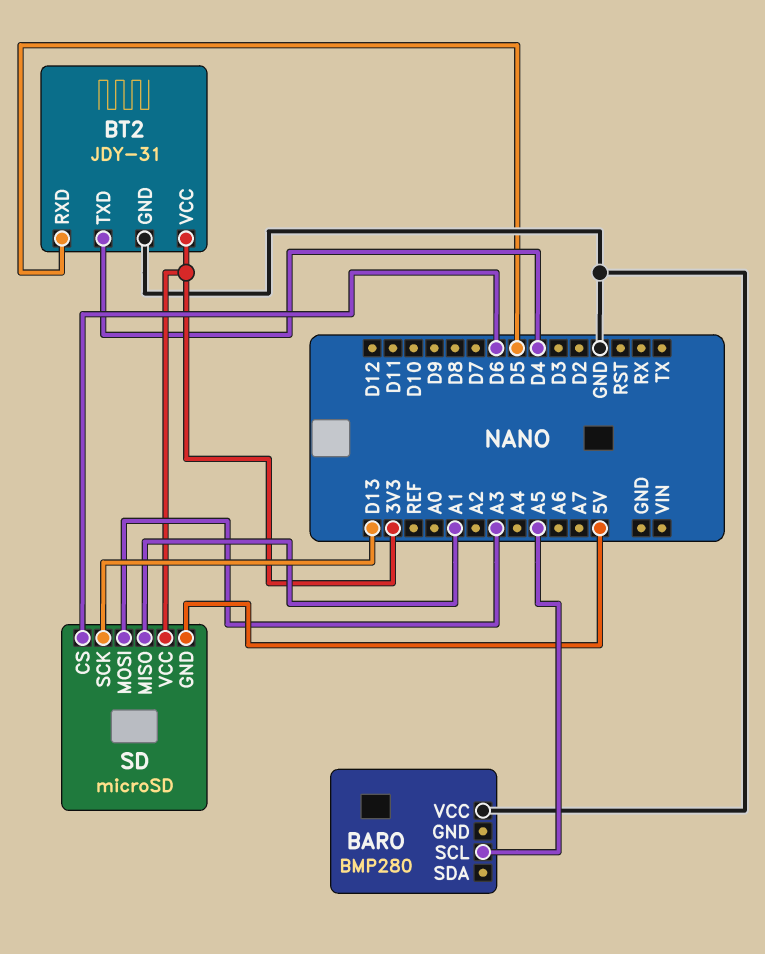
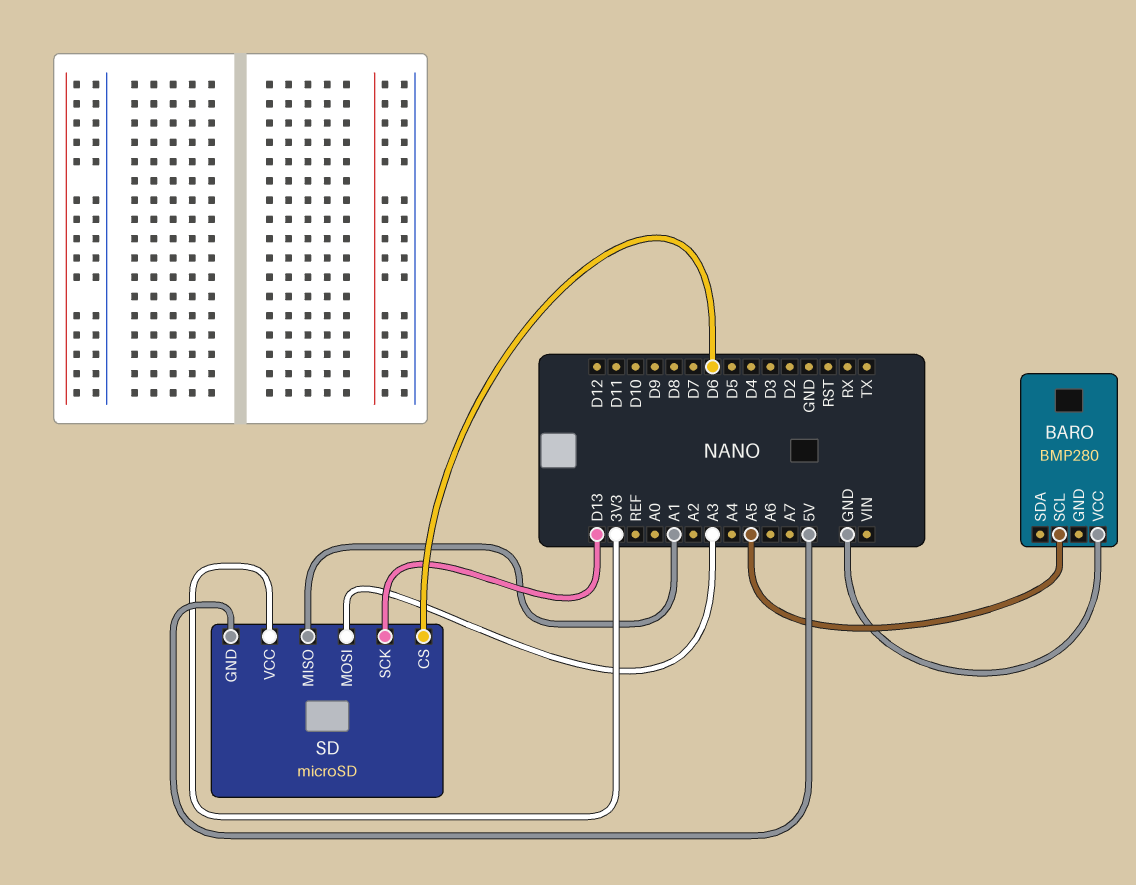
BT2: JDY-31 -> none
BT2 pin GND: GND -> none
BT2 pin RXD: D5 -> none
BT2 pin TXD: D4 -> none
BT2 pin VCC: 3V3 -> none

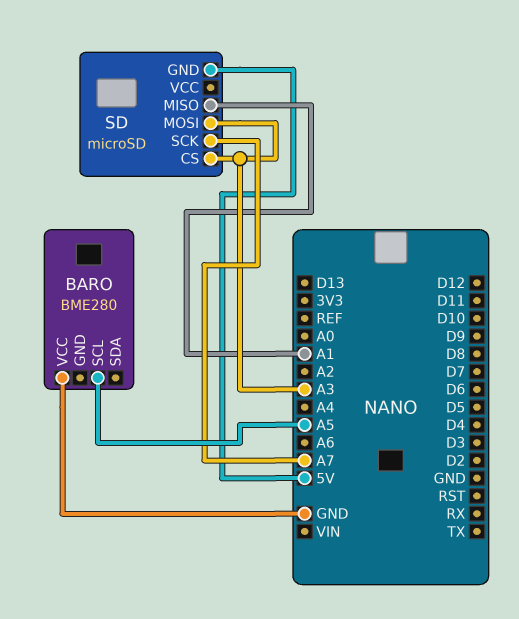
BARO: BMP280 -> BME280
SD pin CS: D6 -> A3
SD pin SCK: D13 -> A7
SD pin VCC: 3V3 -> none

